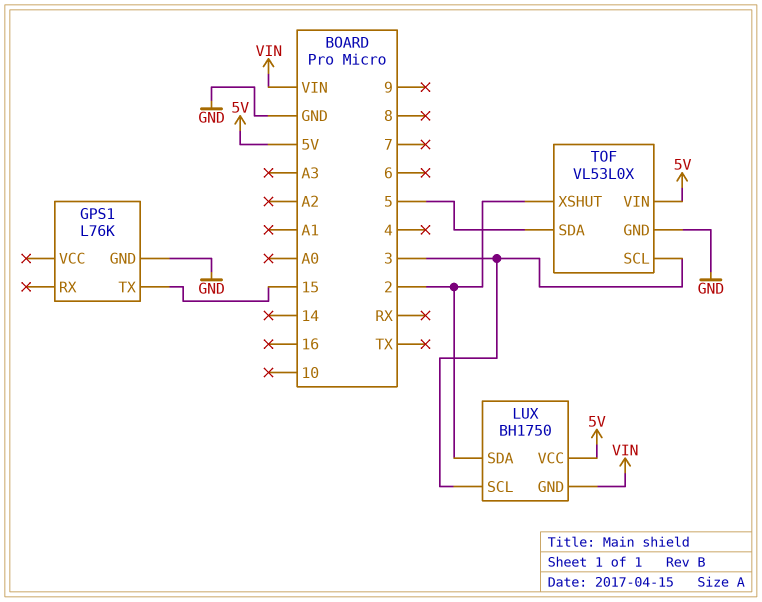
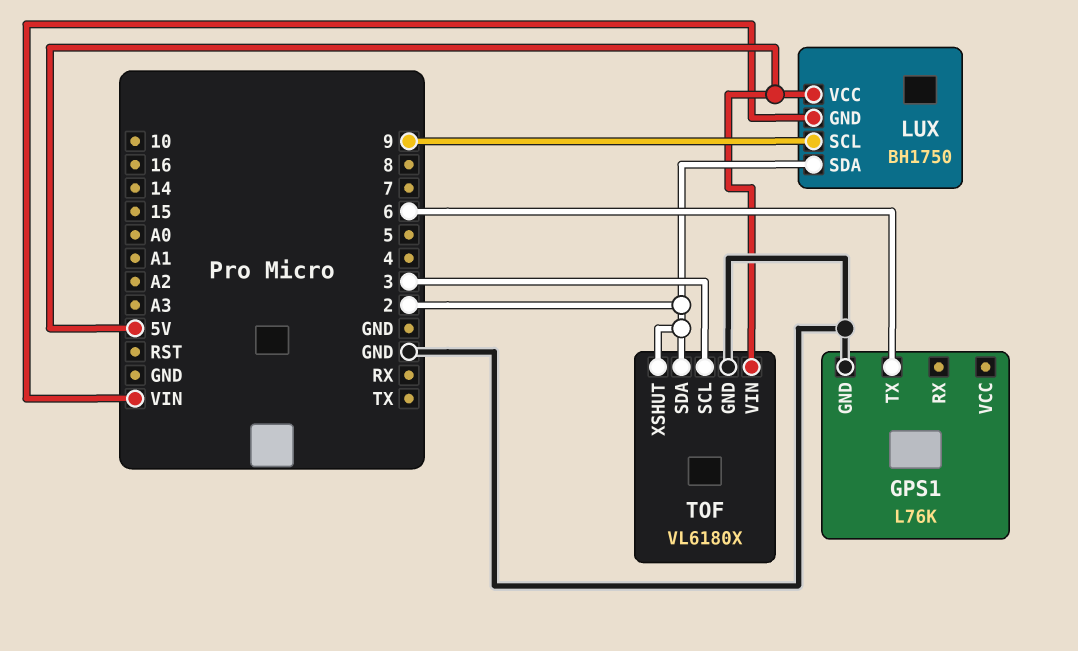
GPS1 pin TX: 15 -> 6
LUX pin SCL: 3 -> 9
TOF: VL53L0X -> VL6180X
TOF pin SDA: 5 -> 2

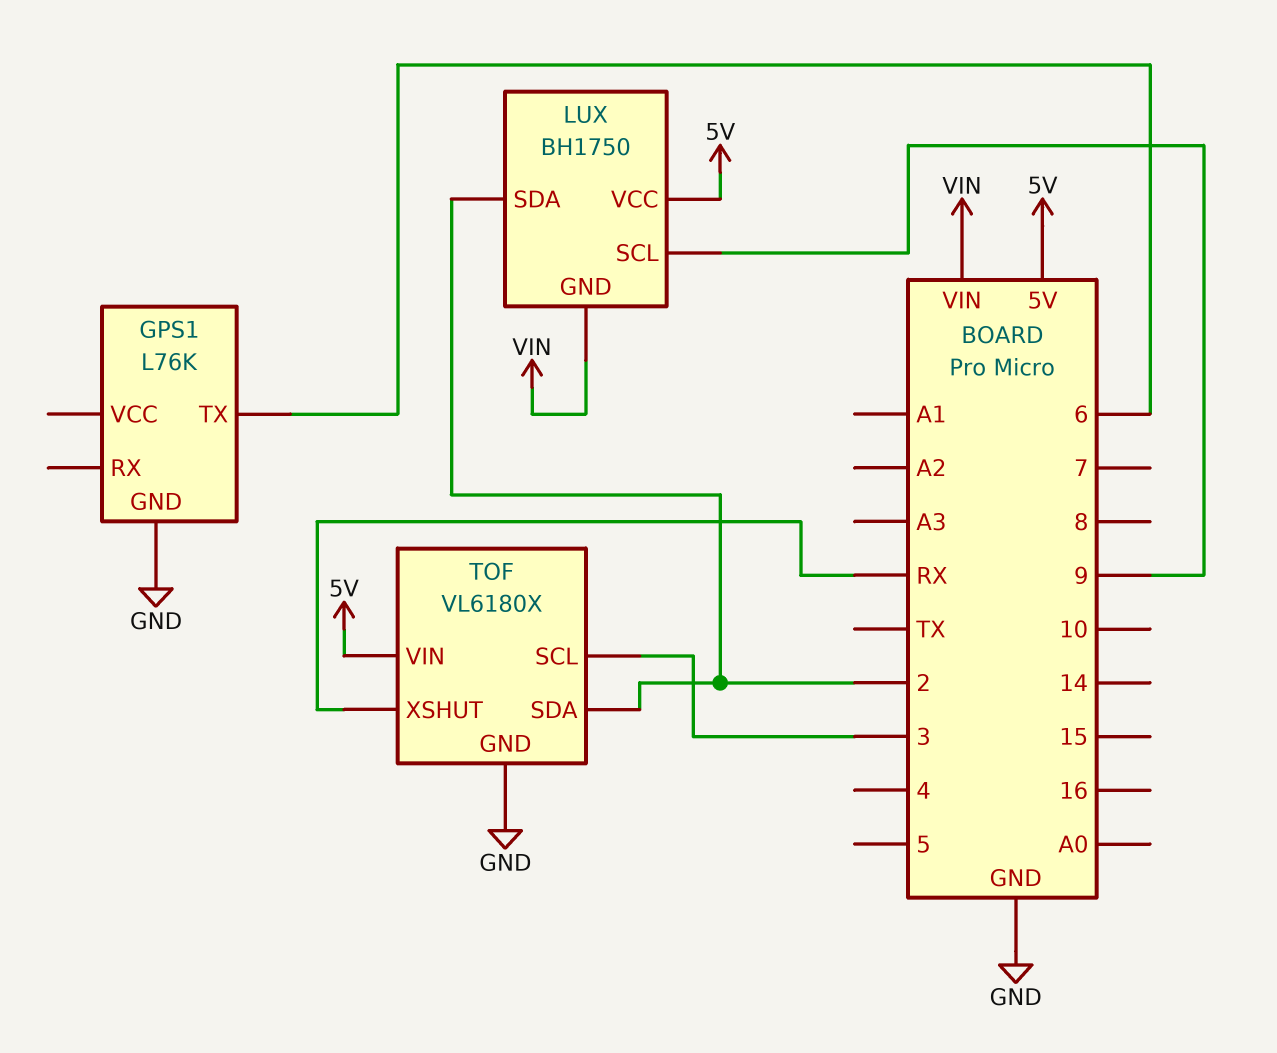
TOF pin XSHUT: 2 -> RX

